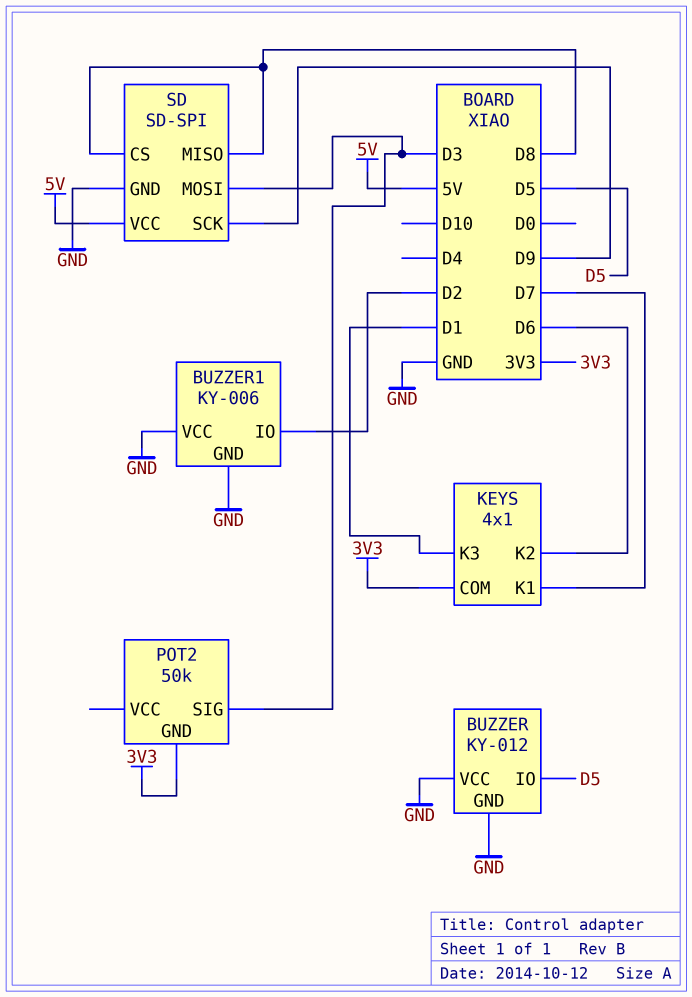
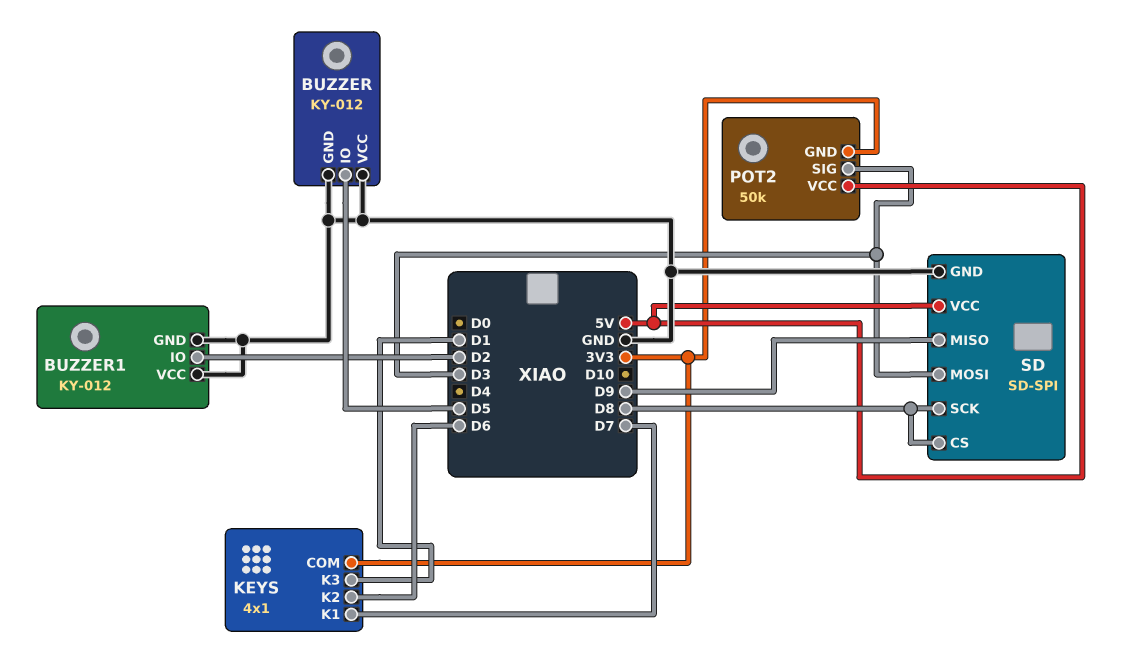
BUZZER1: KY-006 -> KY-012
POT2 pin VCC: none -> 5V
SD pin MISO: D8 -> D9
SD pin SCK: D9 -> D8

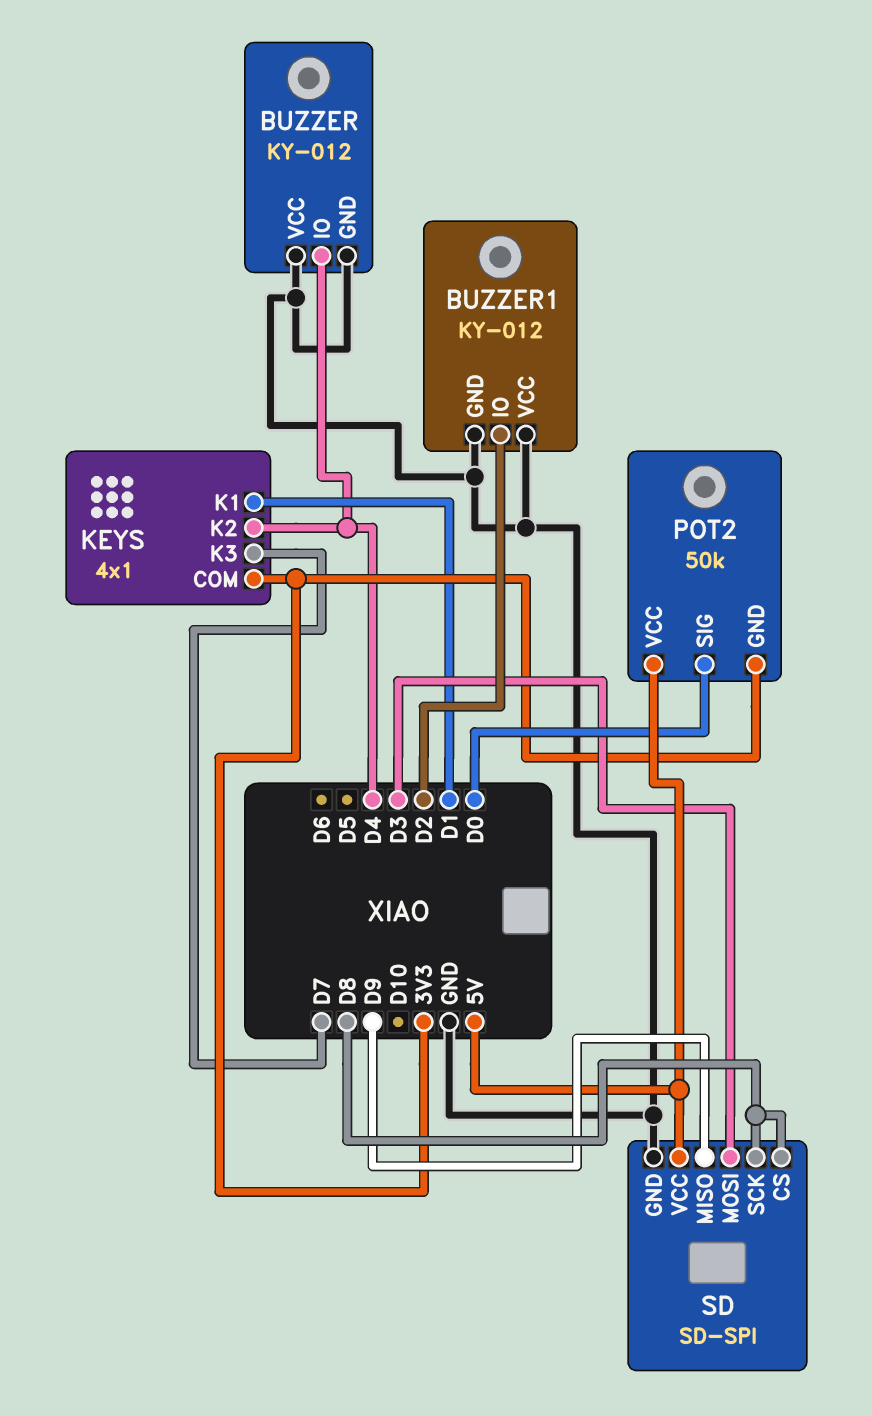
BUZZER pin IO: D5 -> D4
KEYS pin K1: D7 -> D1
KEYS pin K2: D6 -> D4
KEYS pin K3: D1 -> D7
POT2 pin SIG: D3 -> D0

